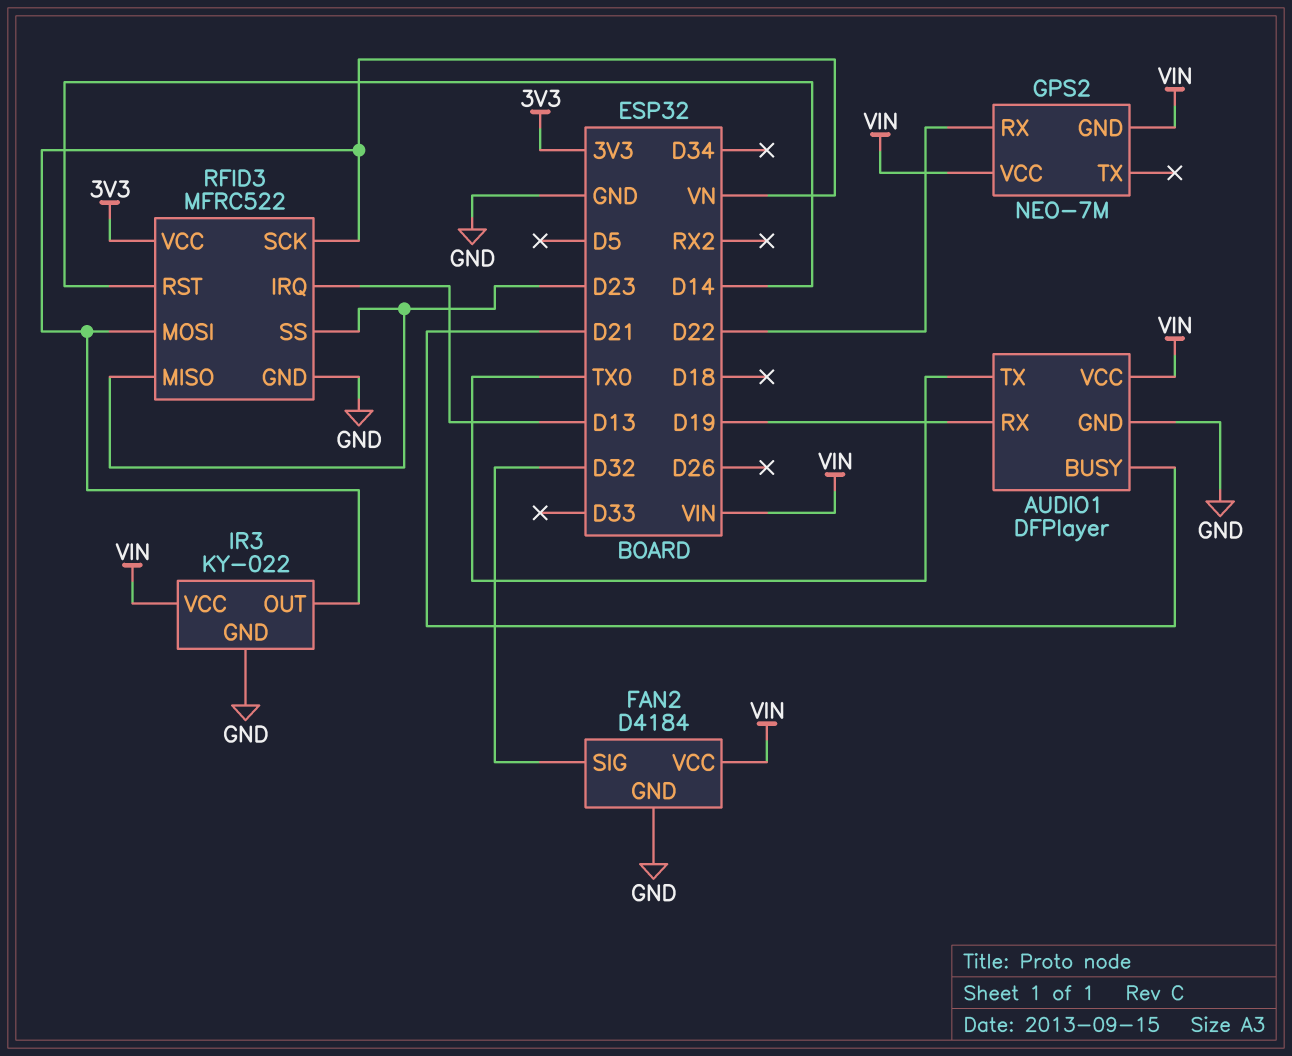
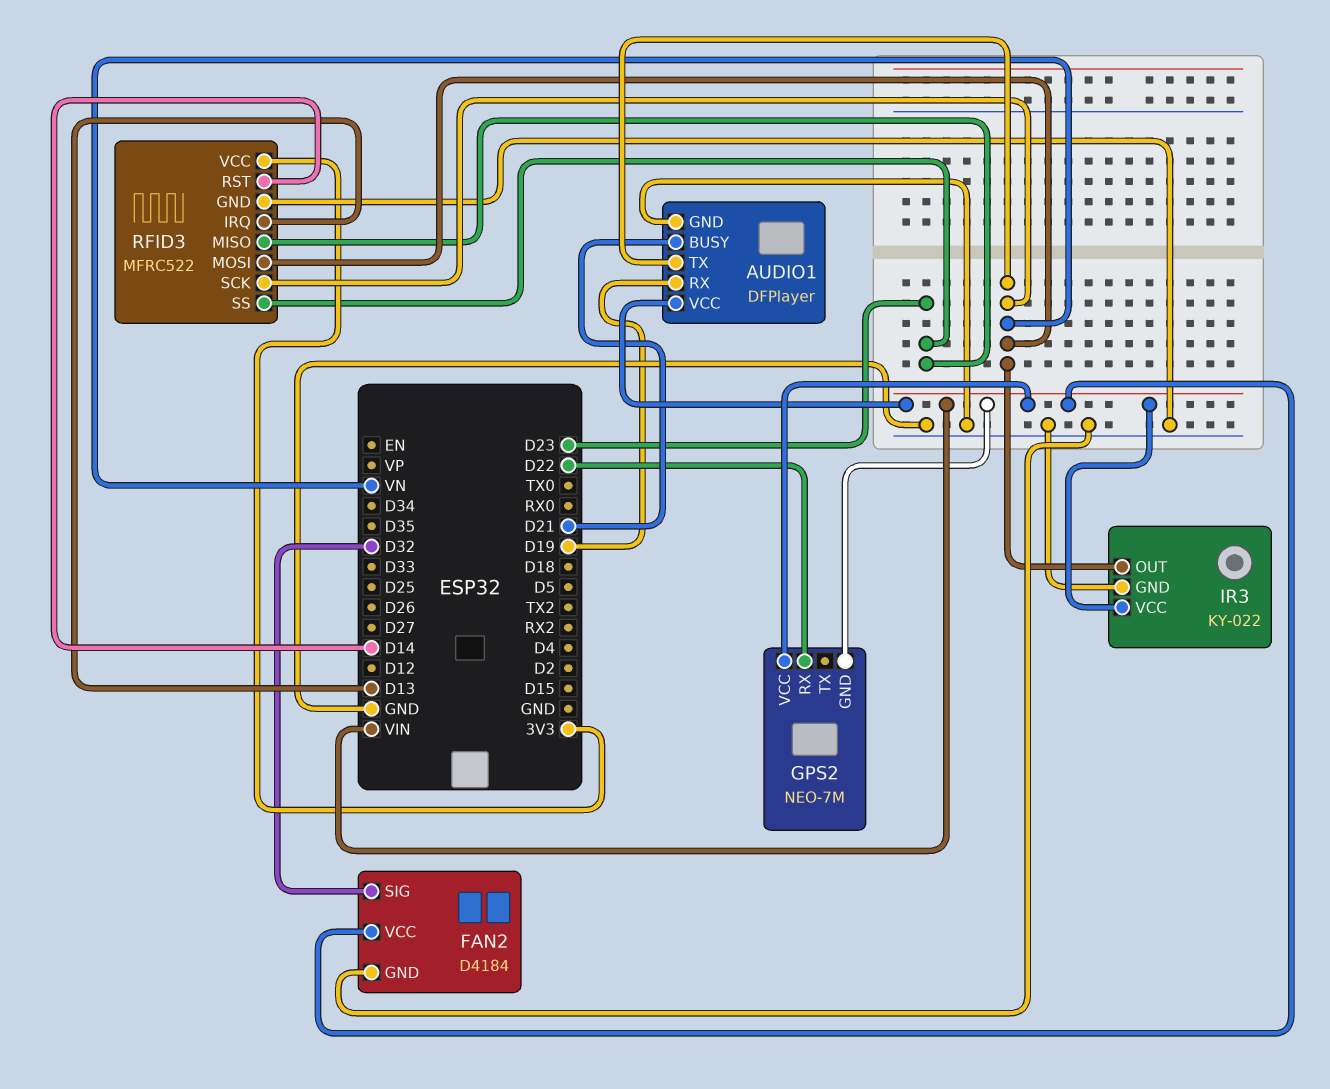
AUDIO1 pin TX: TX0 -> VN

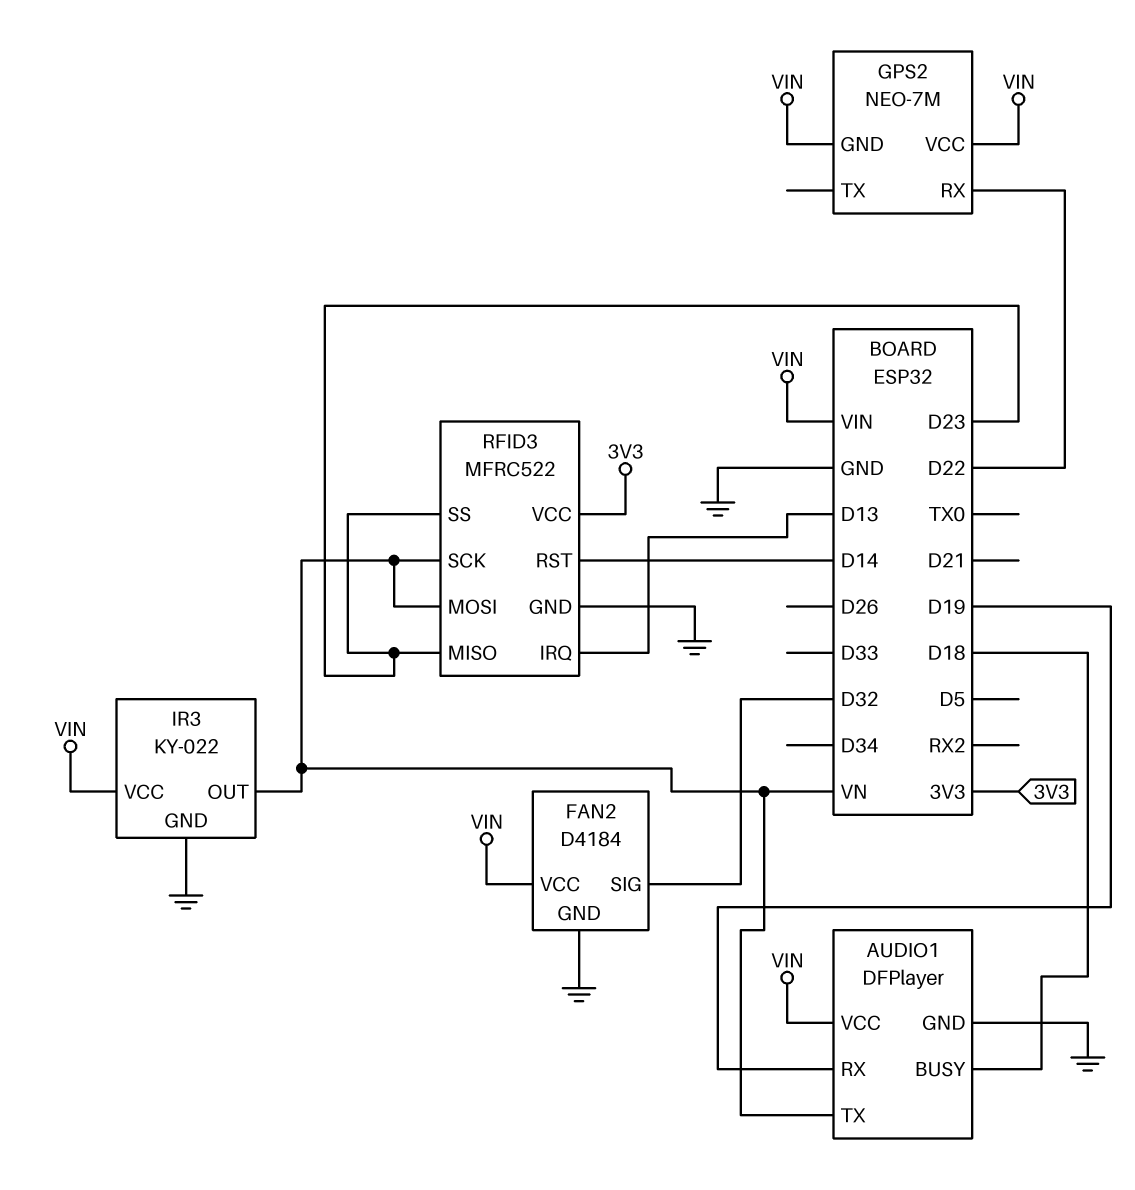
AUDIO1 pin BUSY: D21 -> D18

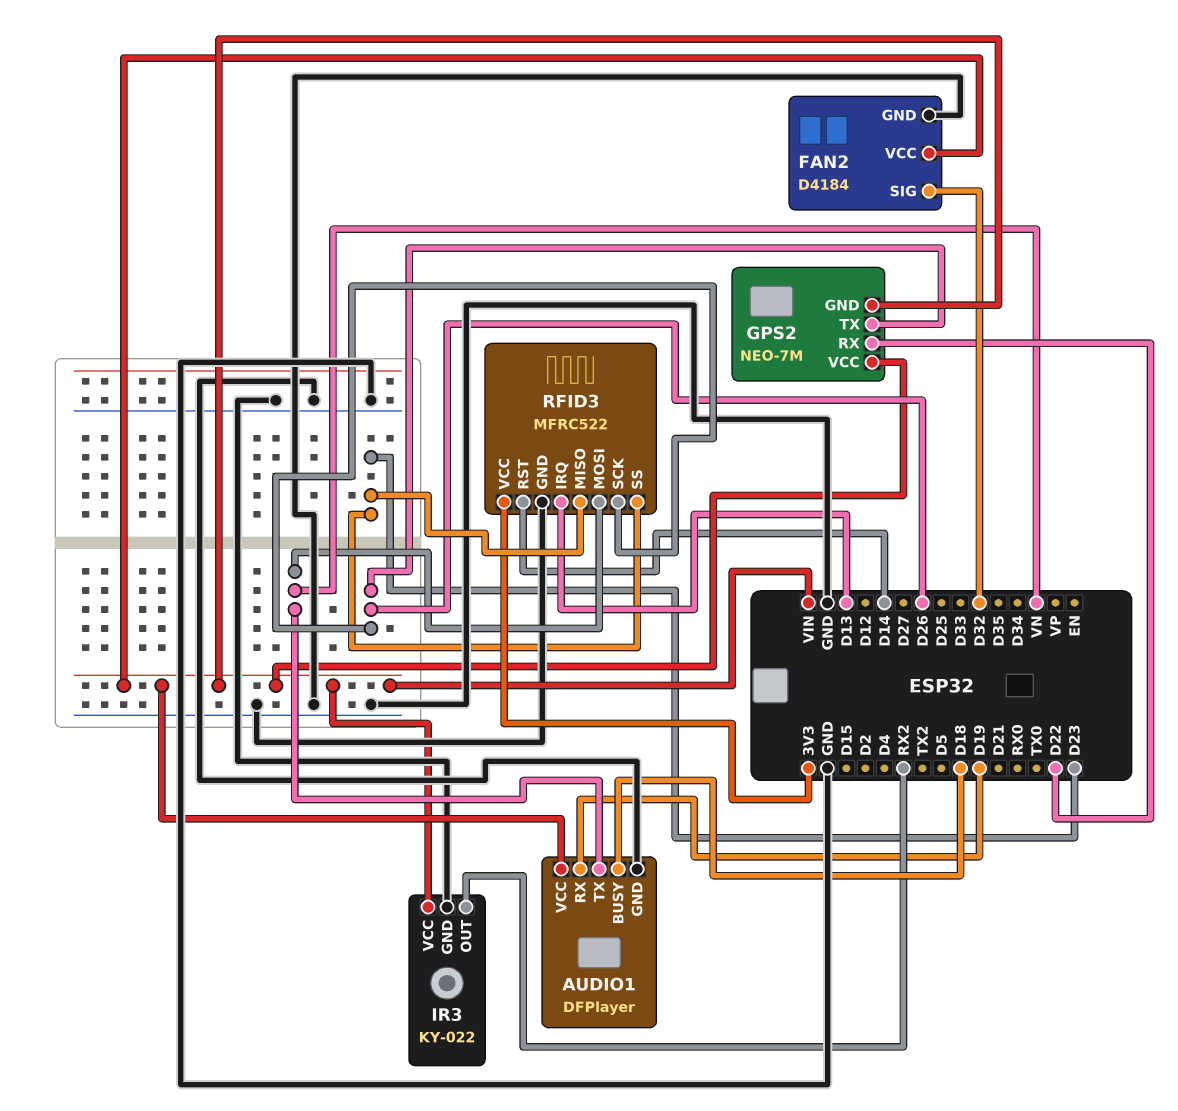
GPS2 pin TX: none -> D26
IR3 pin OUT: VN -> RX2
RFID3 pin SCK: VN -> D26

